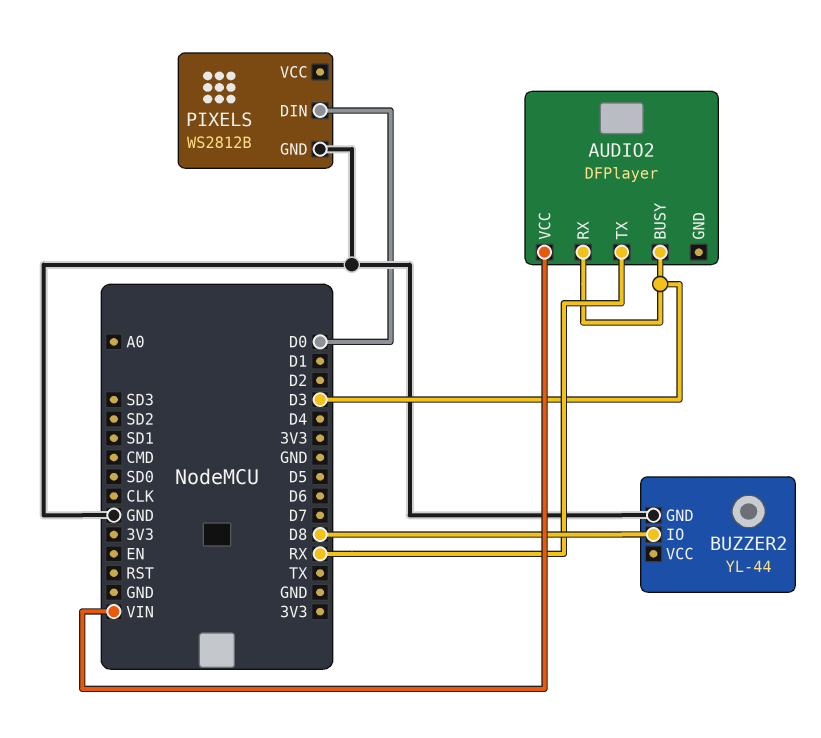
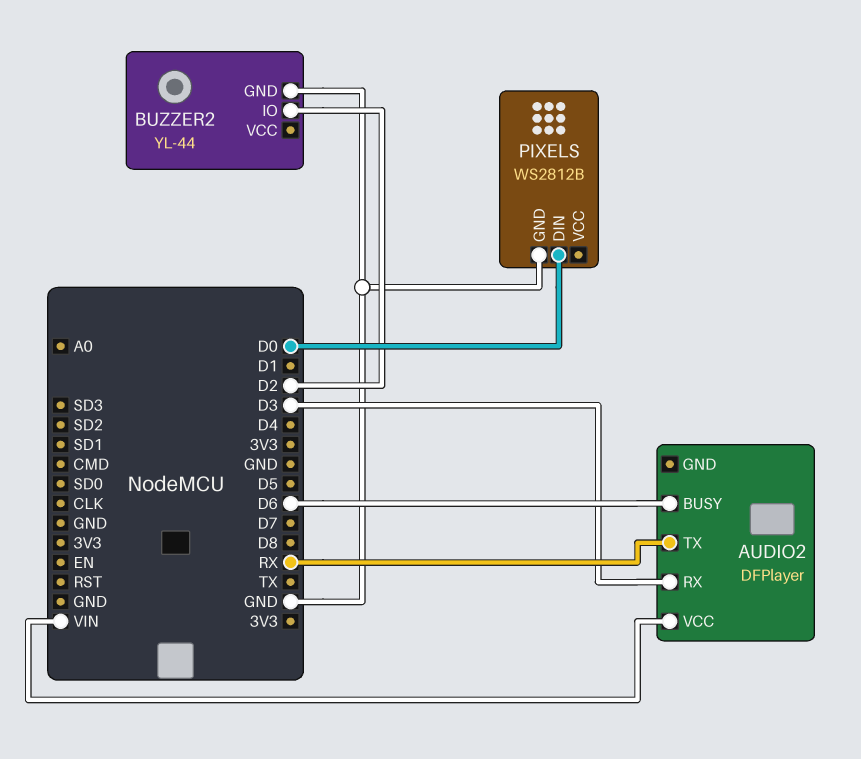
AUDIO2 pin BUSY: D3 -> D6
BUZZER2 pin IO: D8 -> D2

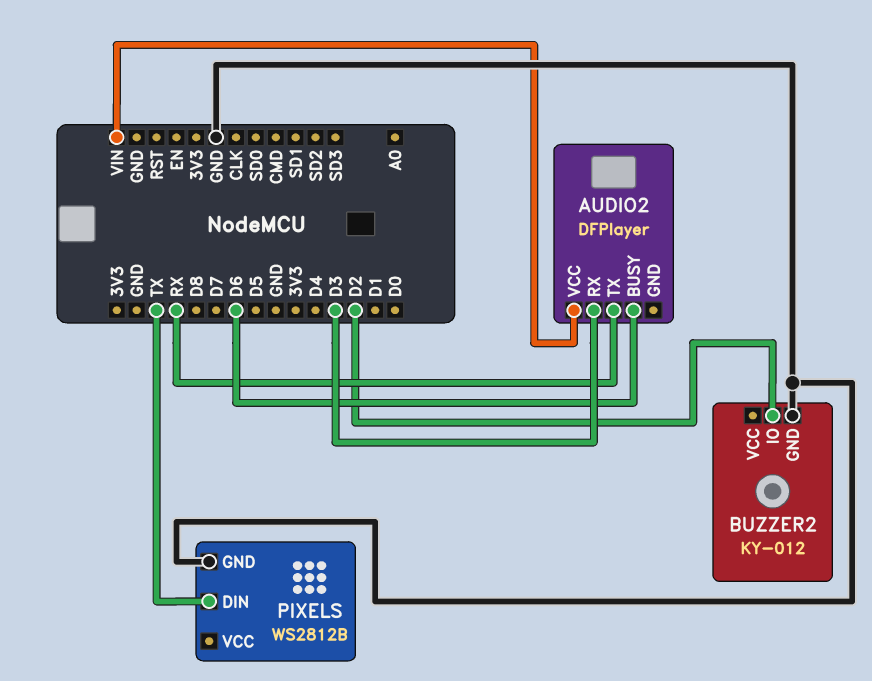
BUZZER2: YL-44 -> KY-012
PIXELS pin DIN: D0 -> TX

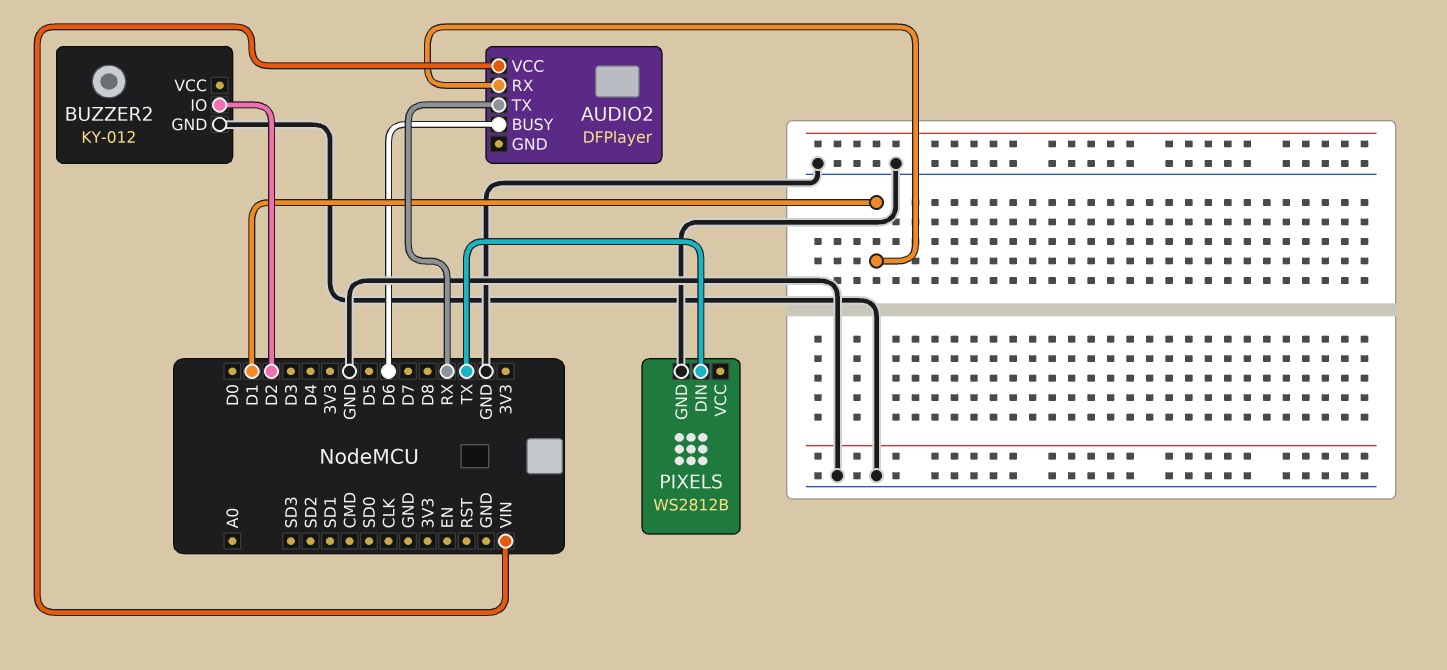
AUDIO2 pin RX: D3 -> D1

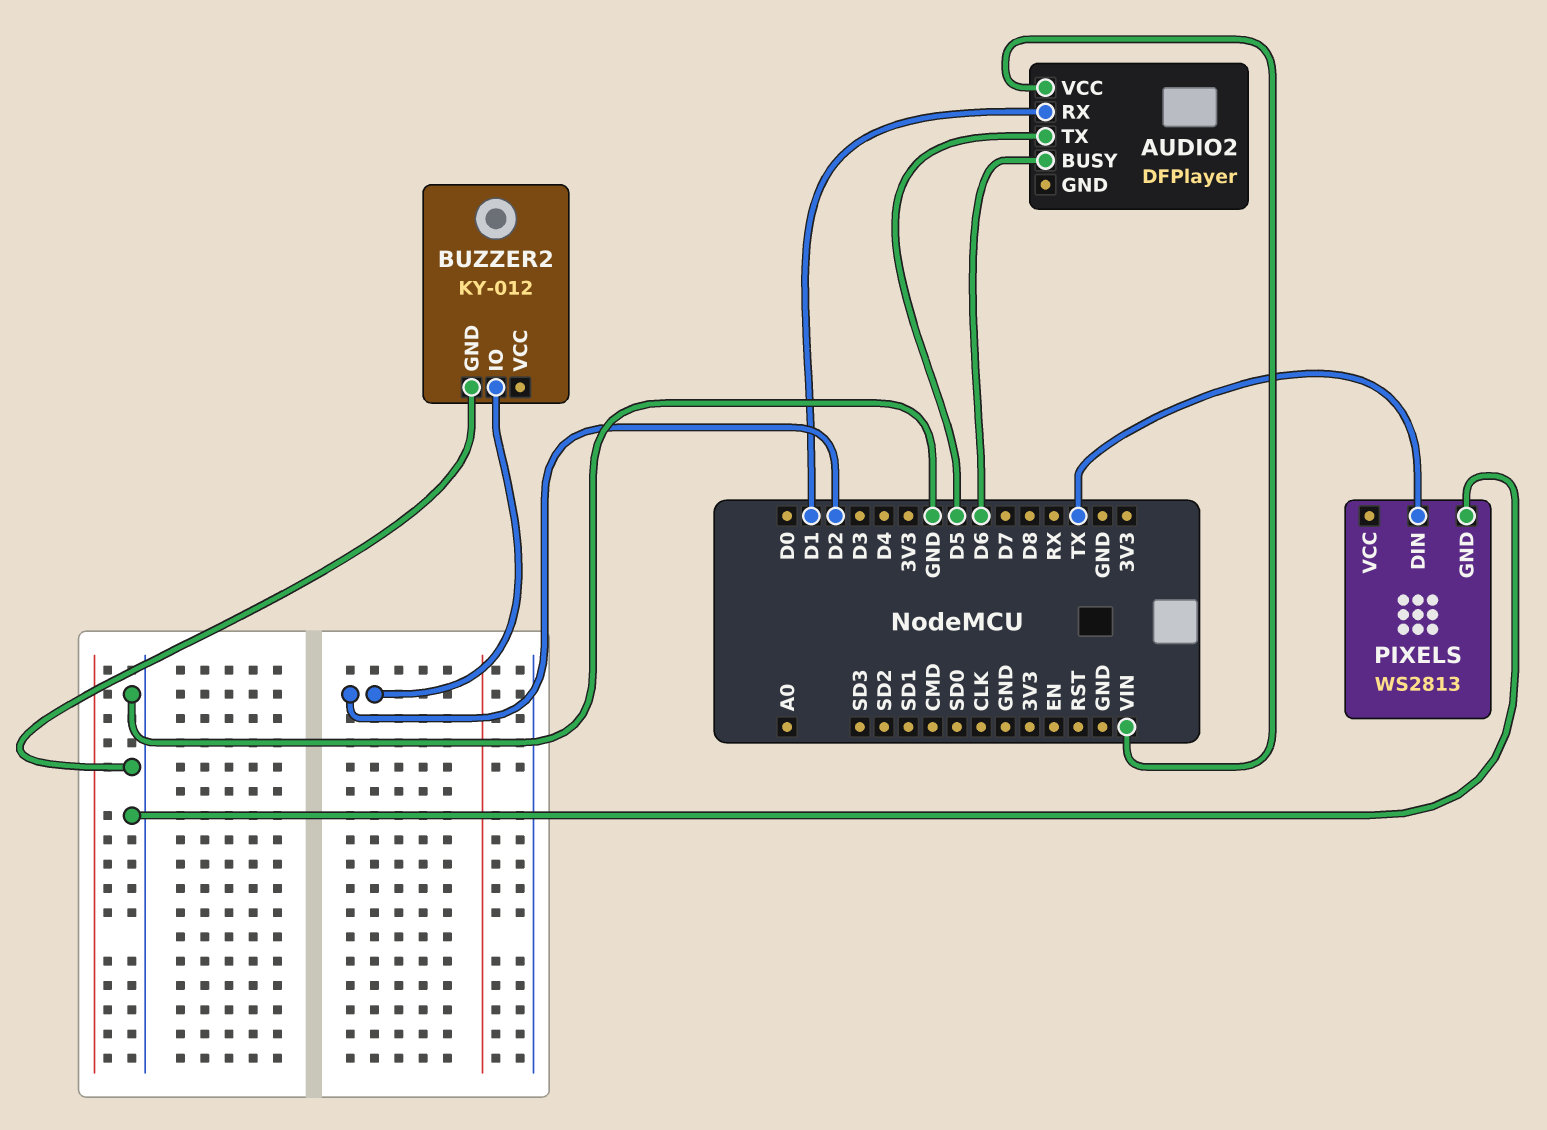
AUDIO2 pin TX: RX -> D5
PIXELS: WS2812B -> WS2813

